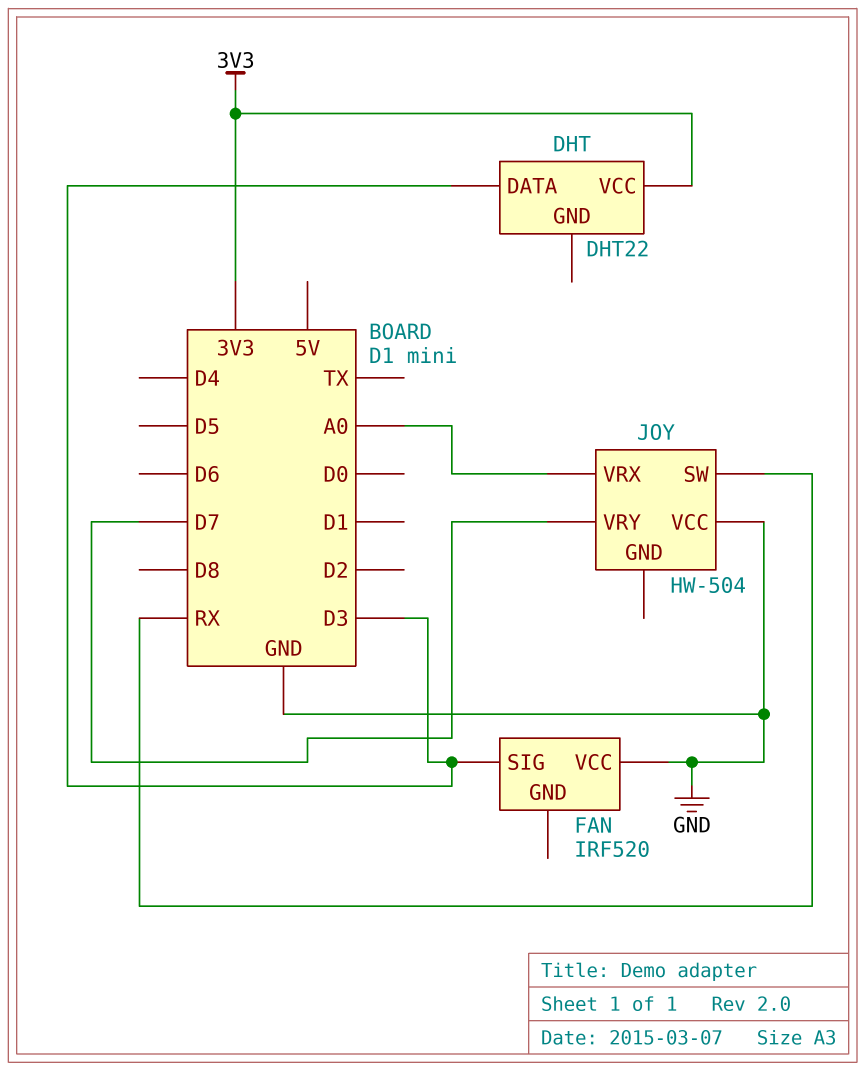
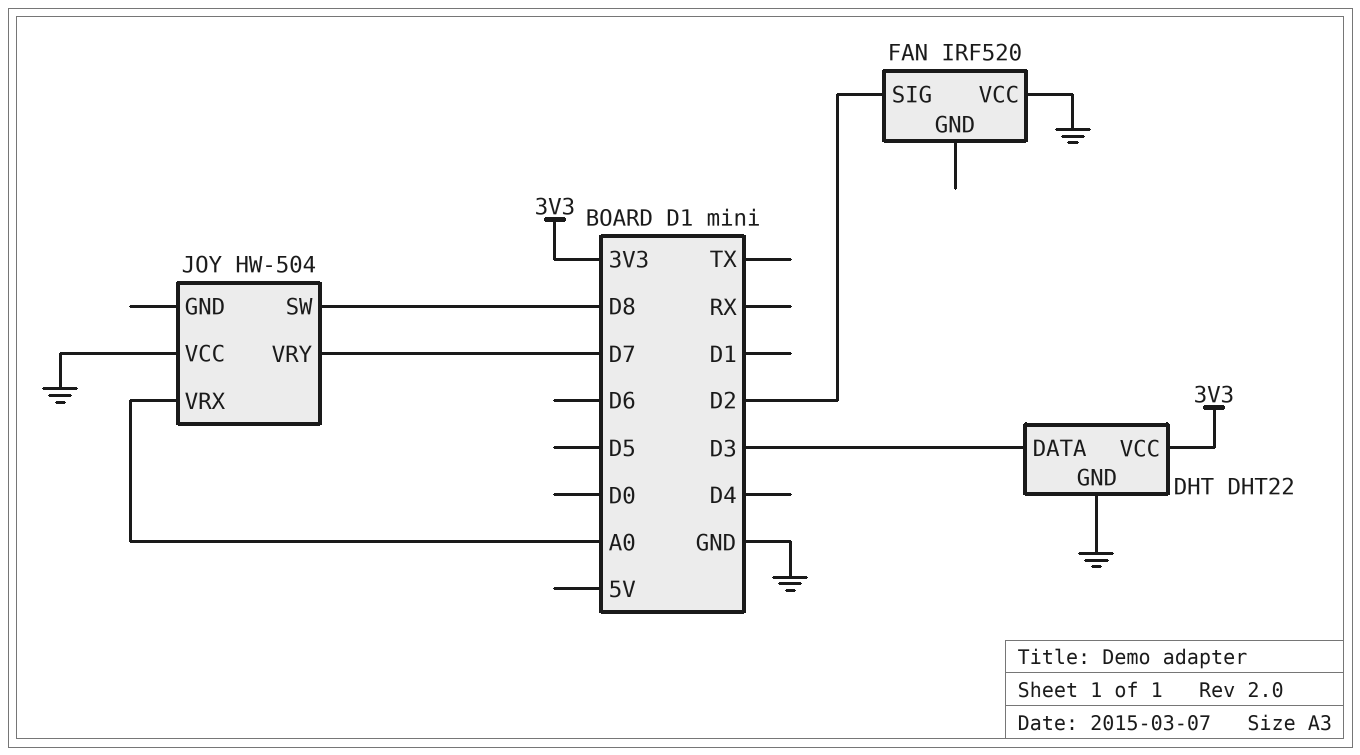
DHT pin GND: none -> GND
FAN pin SIG: D3 -> D2
JOY pin SW: RX -> D8

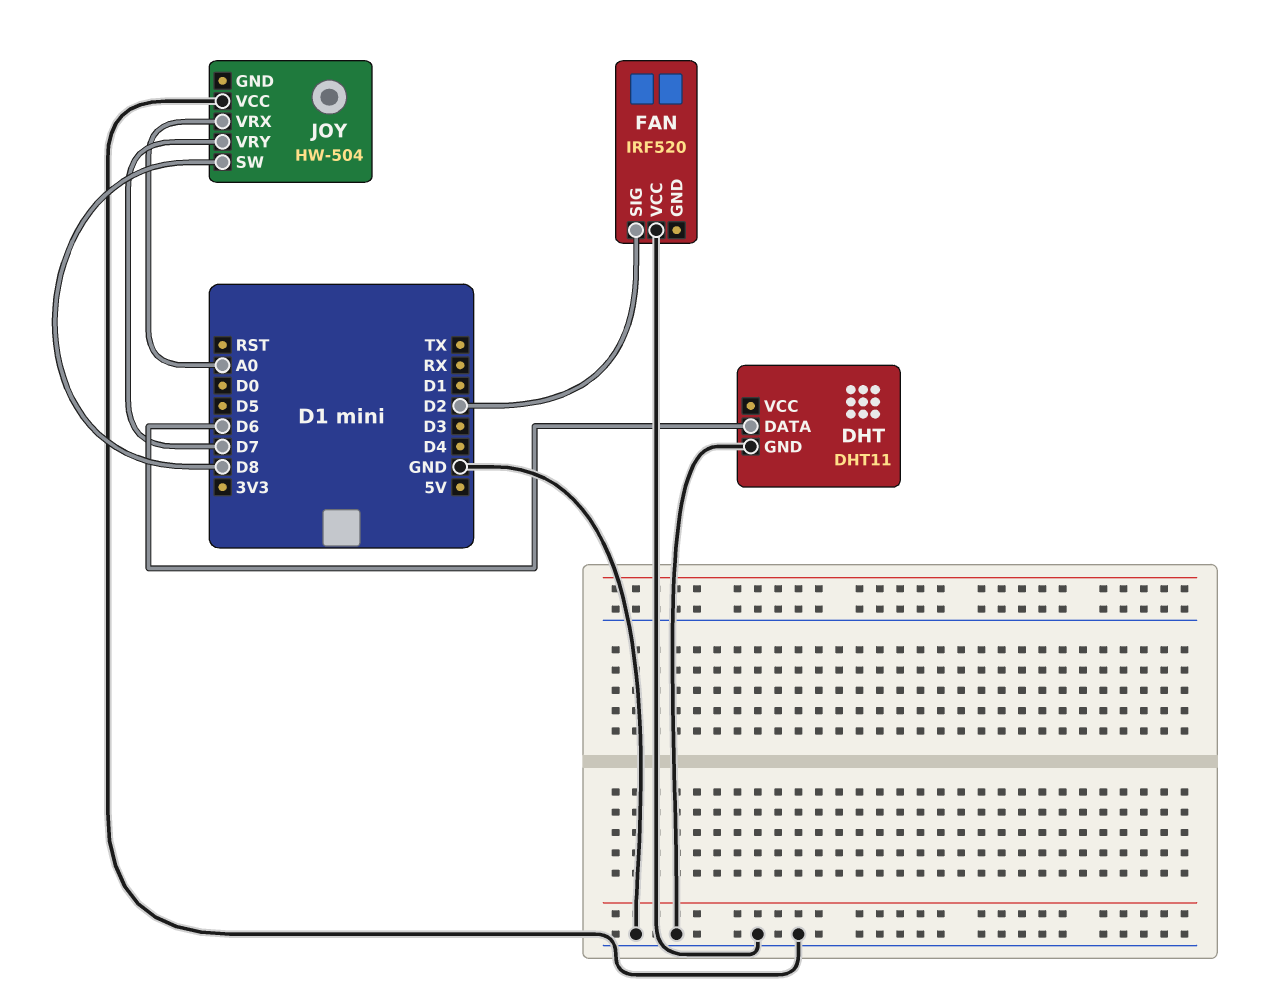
DHT: DHT22 -> DHT11
DHT pin DATA: D3 -> D6
DHT pin VCC: 3V3 -> none

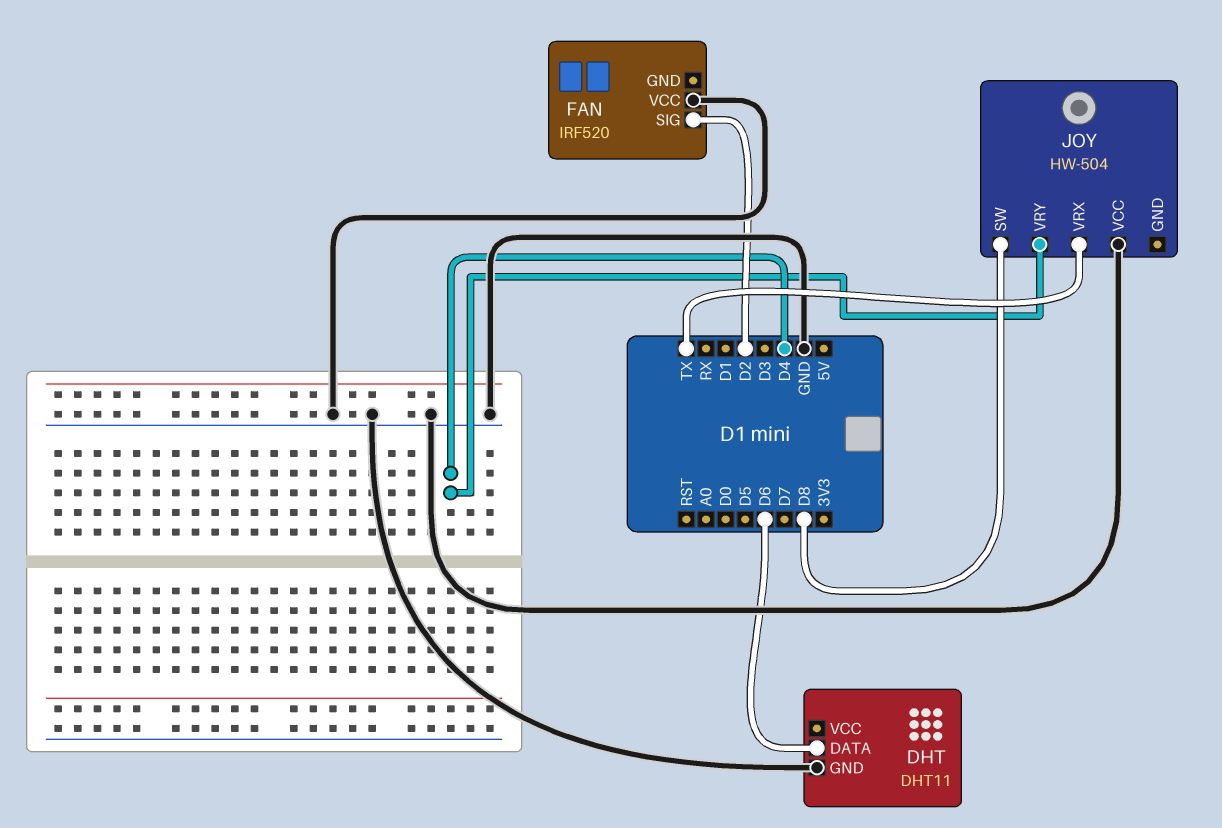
JOY pin VRX: A0 -> TX
JOY pin VRY: D7 -> D4

